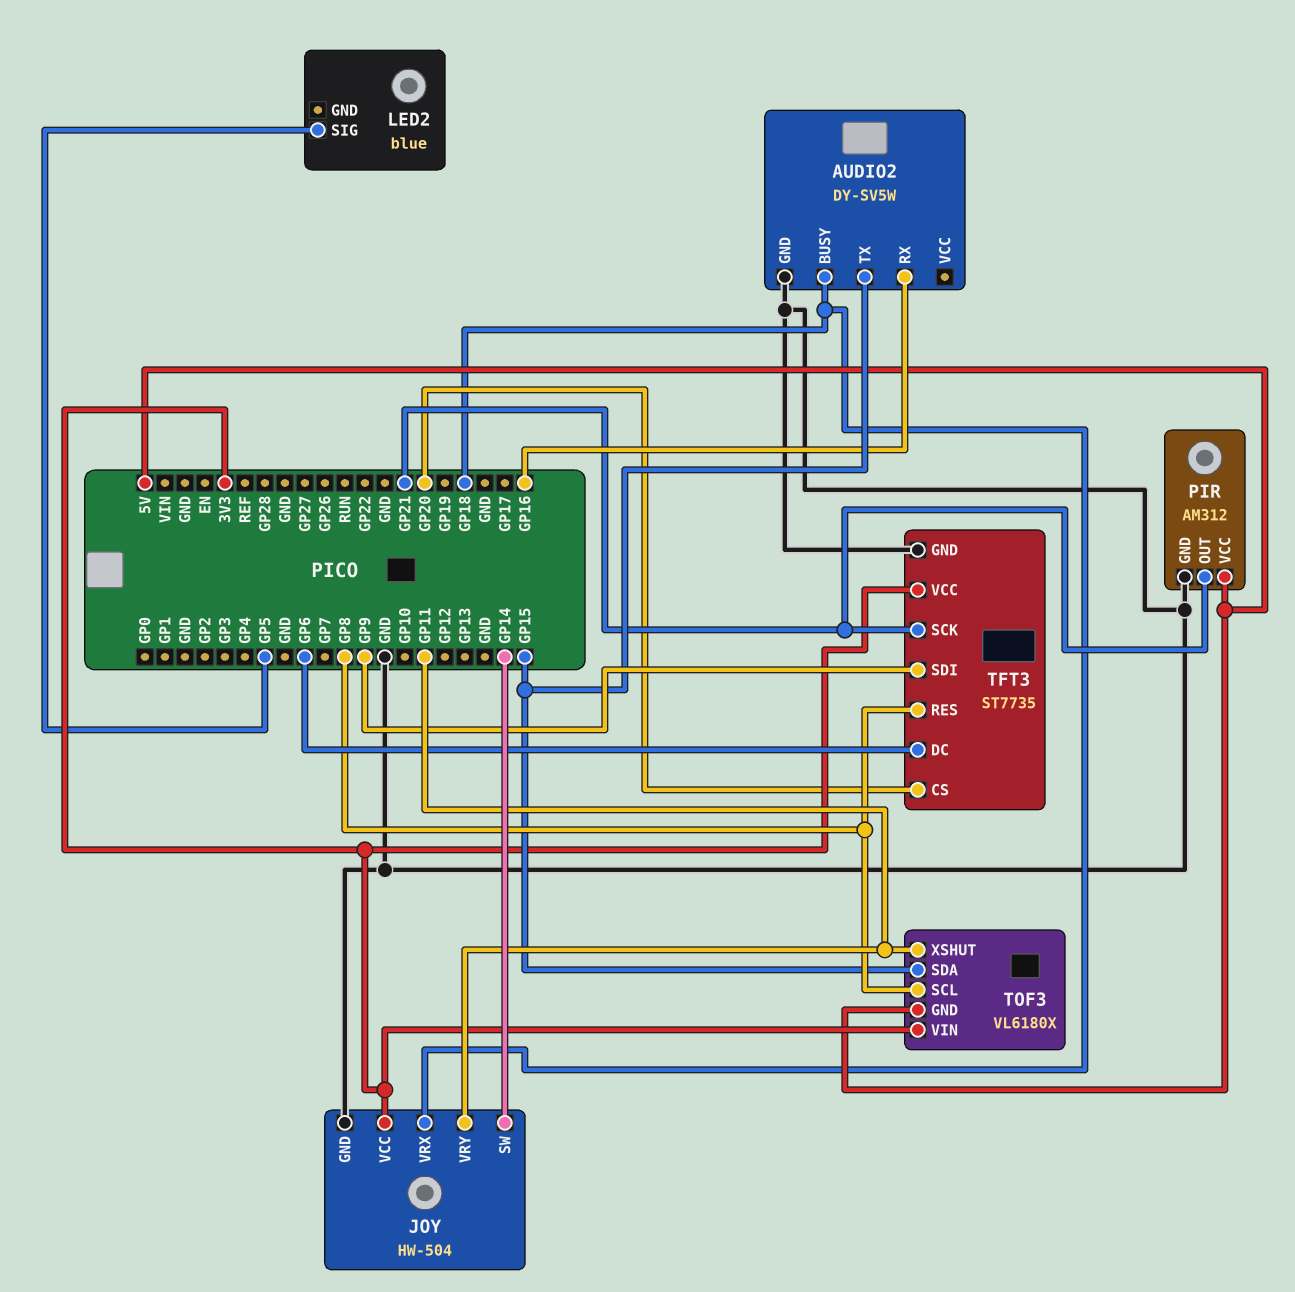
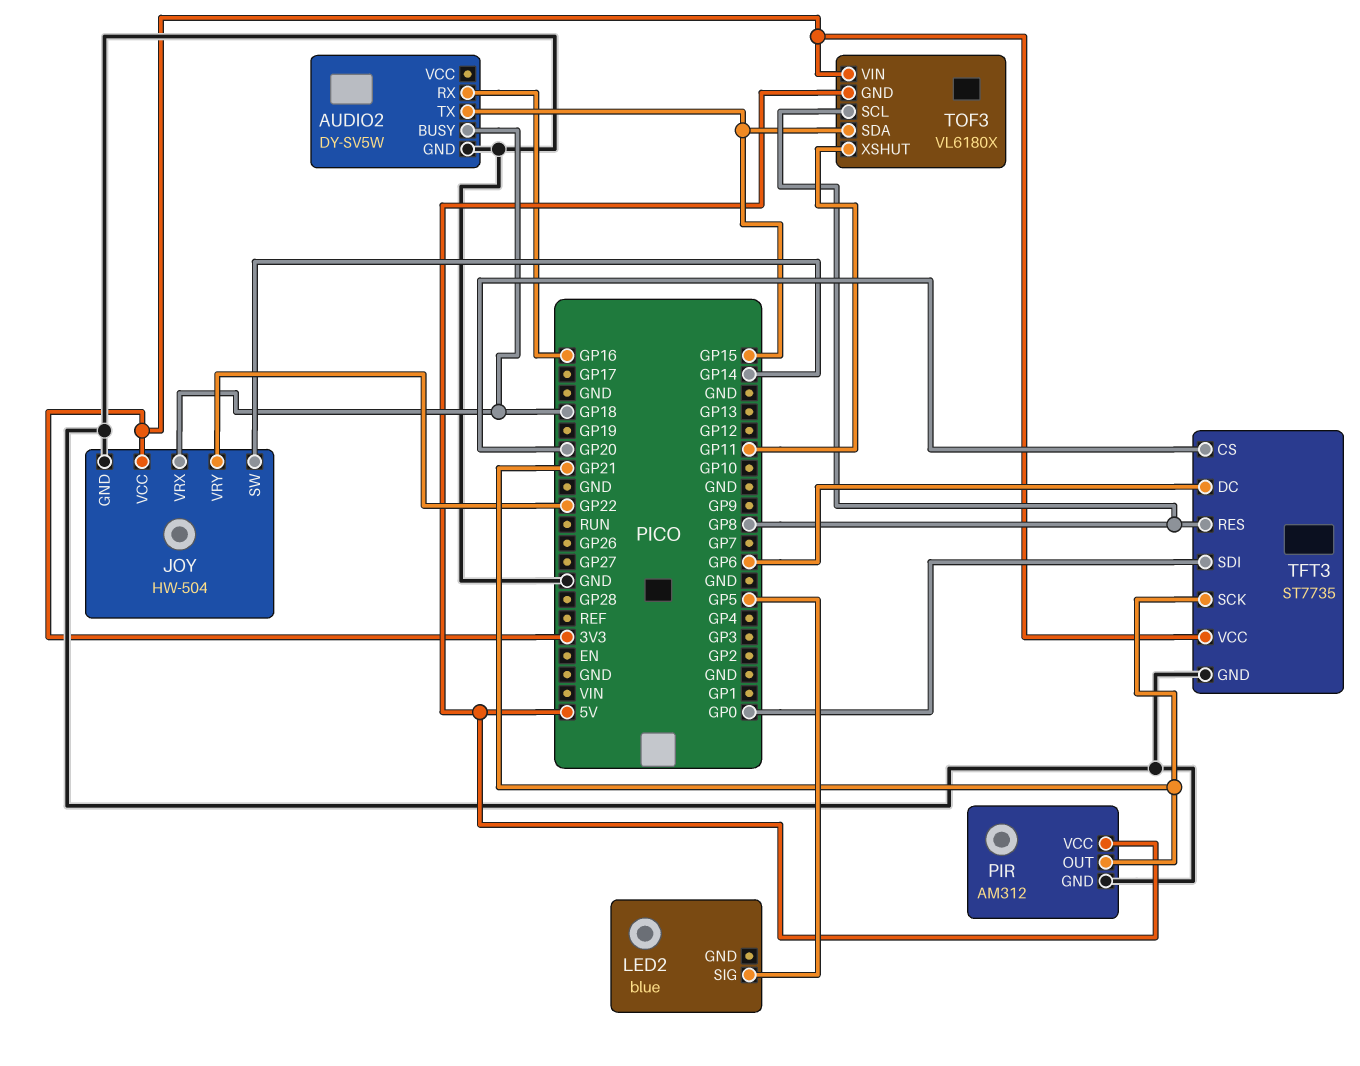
JOY pin VRY: GP11 -> GP22
TFT3 pin SDI: GP9 -> GP0

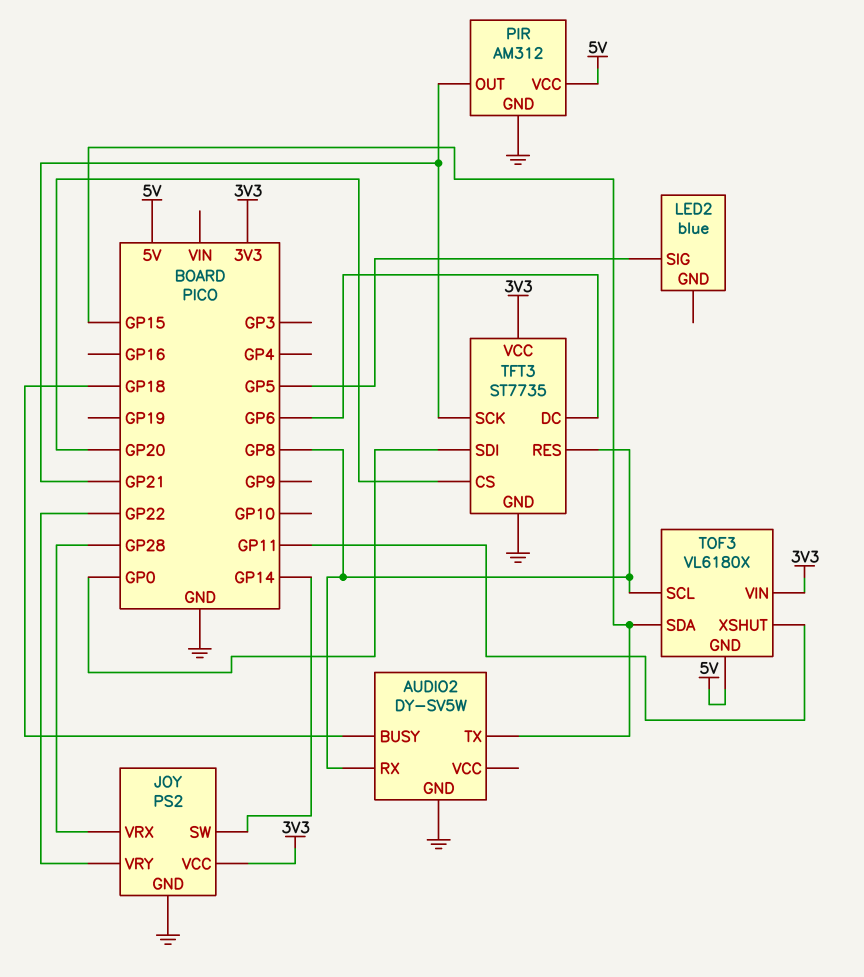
AUDIO2 pin RX: GP16 -> GP8
JOY: HW-504 -> PS2
JOY pin VRX: GP18 -> GP28

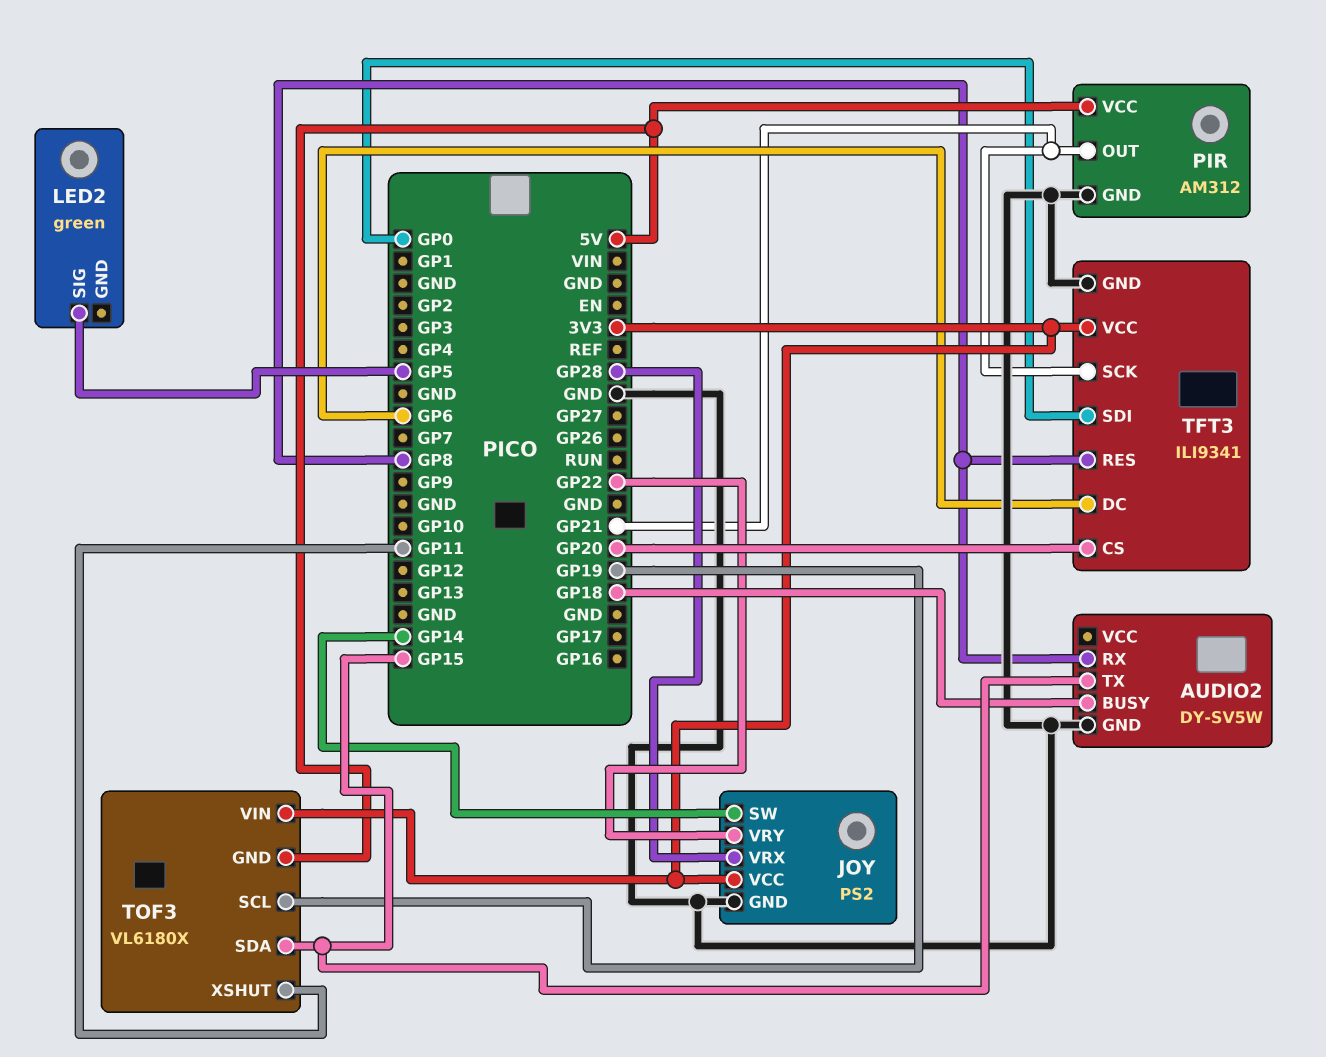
LED2: blue -> green
TFT3: ST7735 -> ILI9341
TOF3 pin SCL: GP8 -> GP19

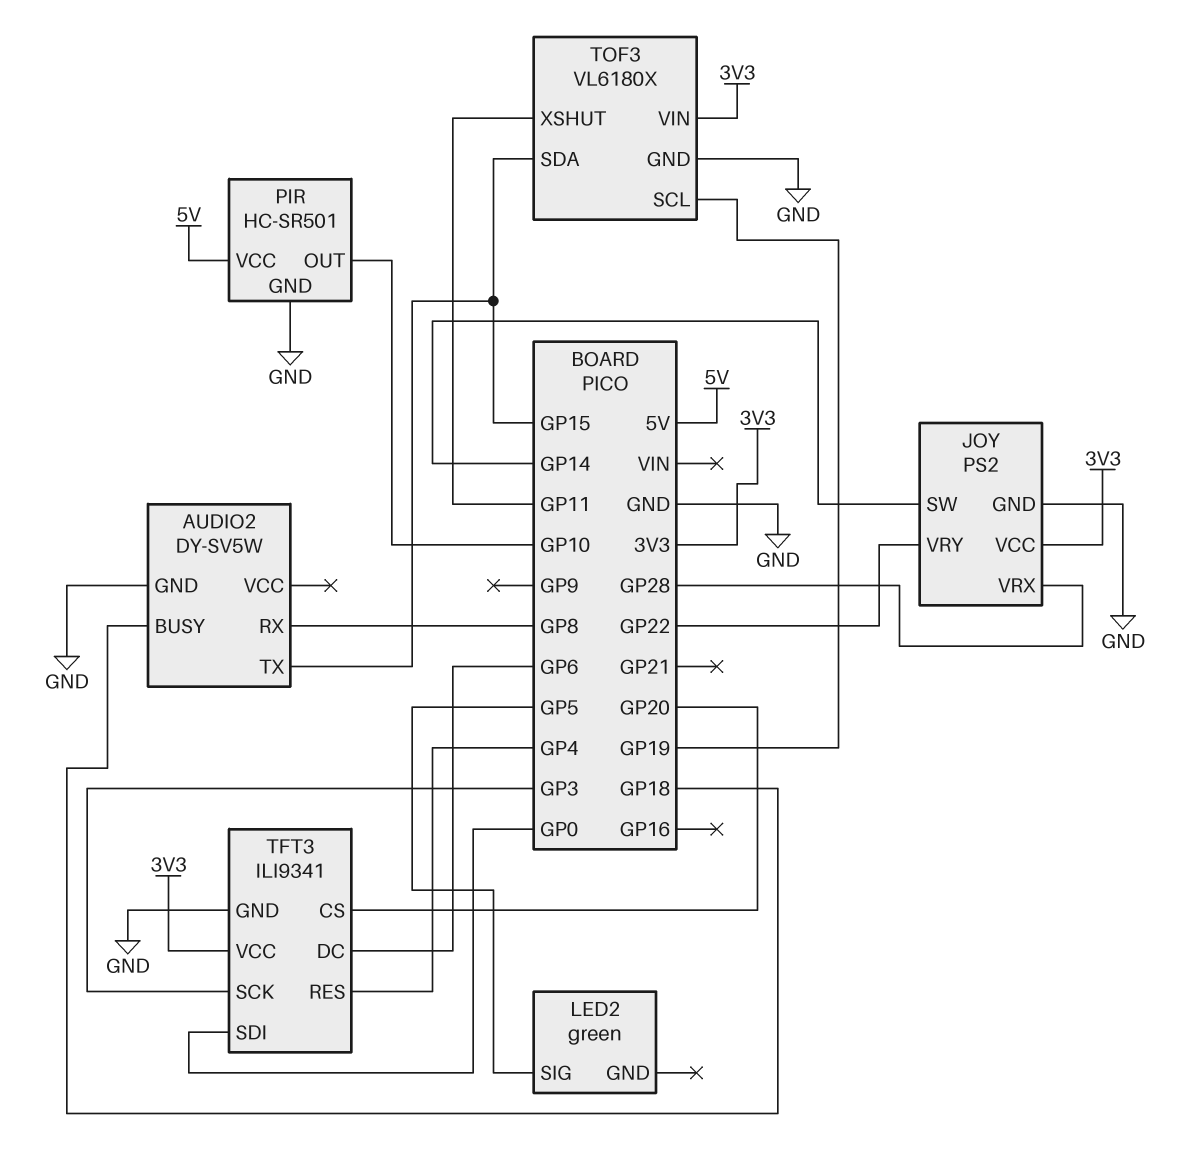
PIR: AM312 -> HC-SR501
PIR pin OUT: GP21 -> GP10
TFT3 pin RES: GP8 -> GP4
TFT3 pin SCK: GP21 -> GP3
TOF3 pin GND: 5V -> GND

